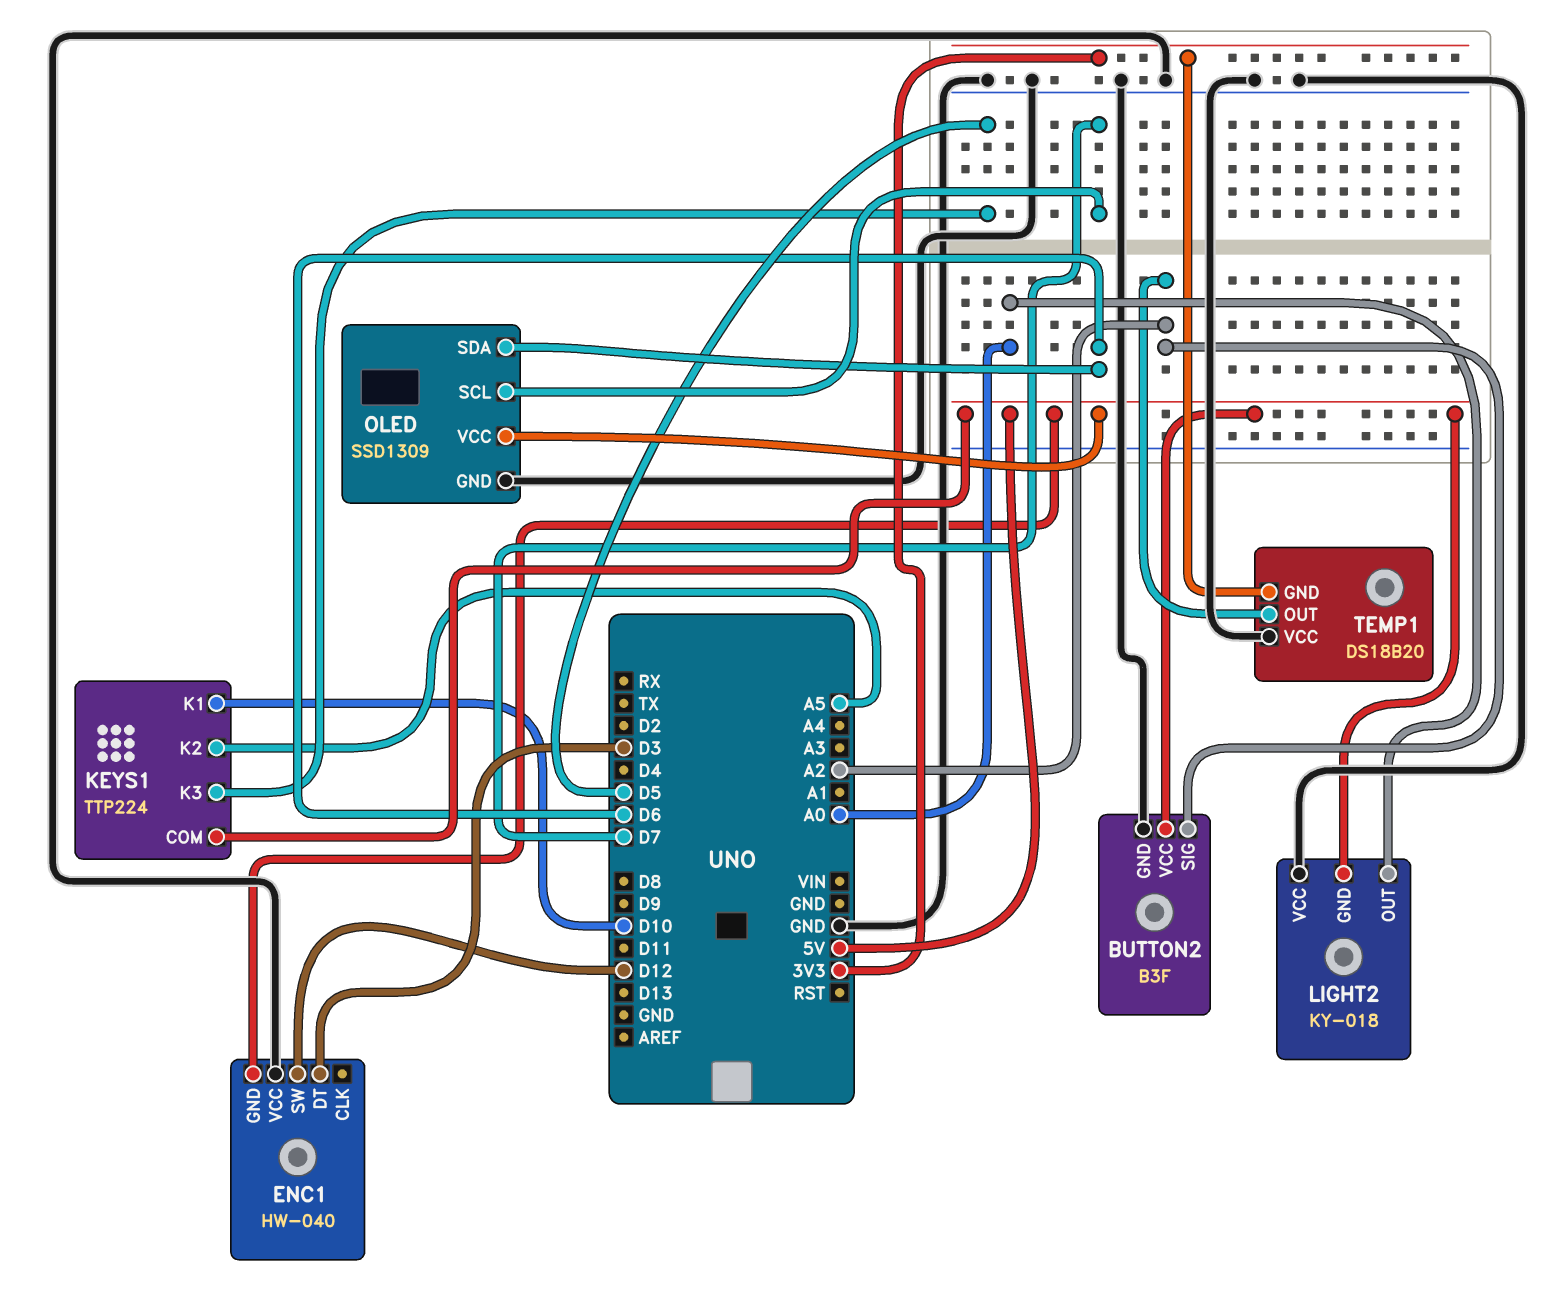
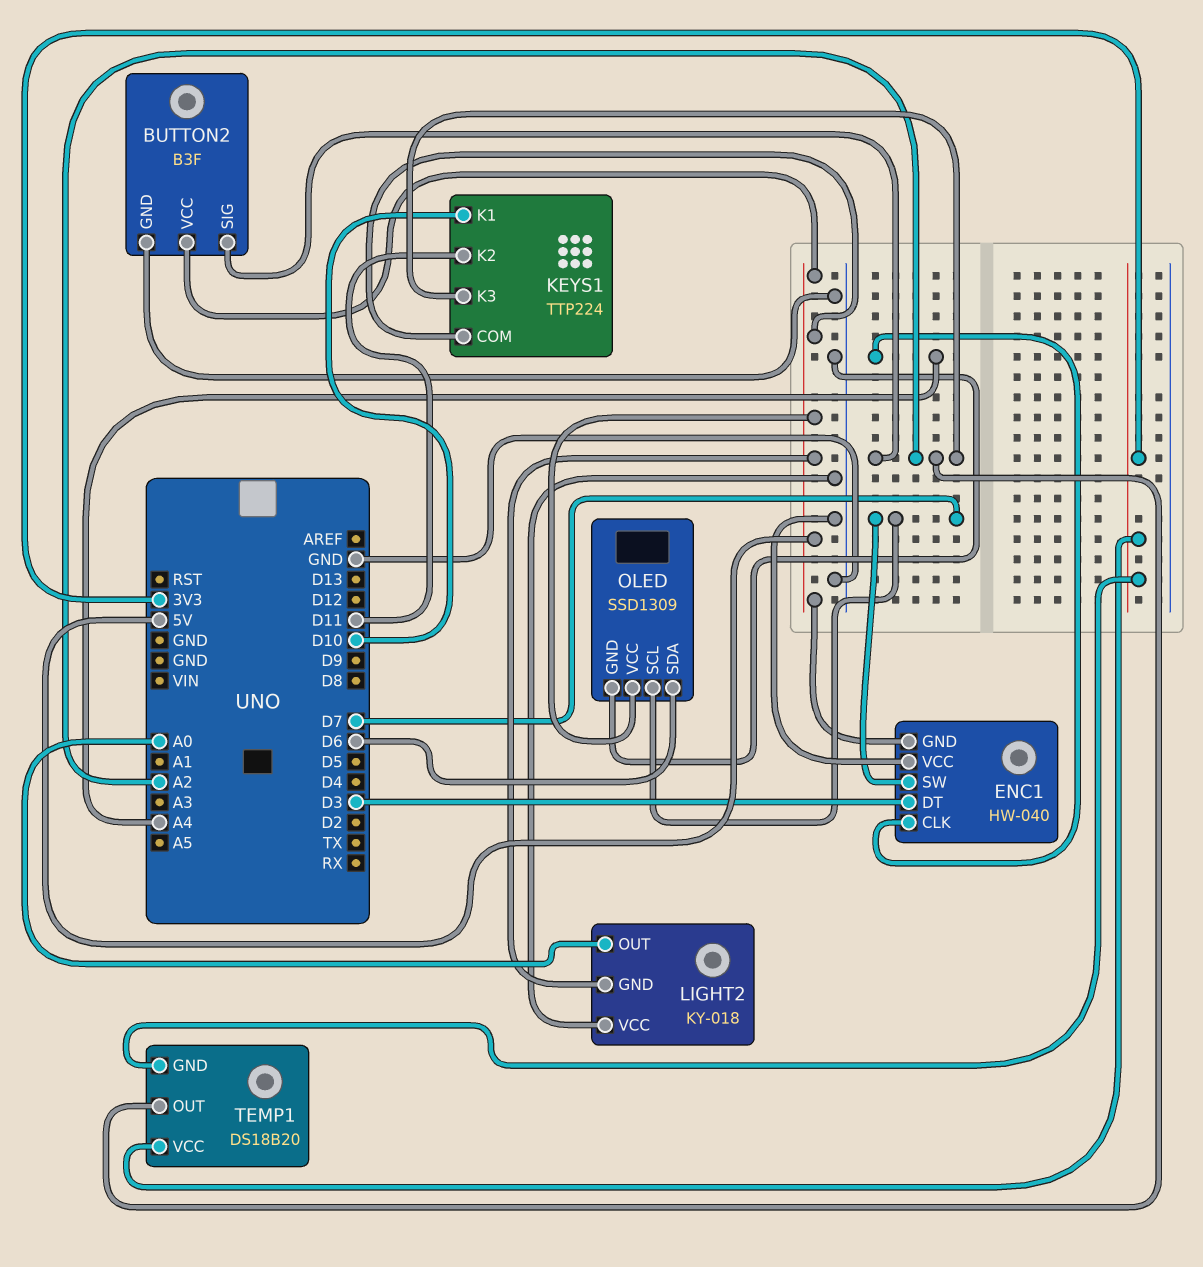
ENC1 pin CLK: none -> A4
ENC1 pin SW: D12 -> D7
KEYS1 pin K2: A5 -> D11
KEYS1 pin K3: D5 -> A2
TEMP1 pin VCC: GND -> 3V3

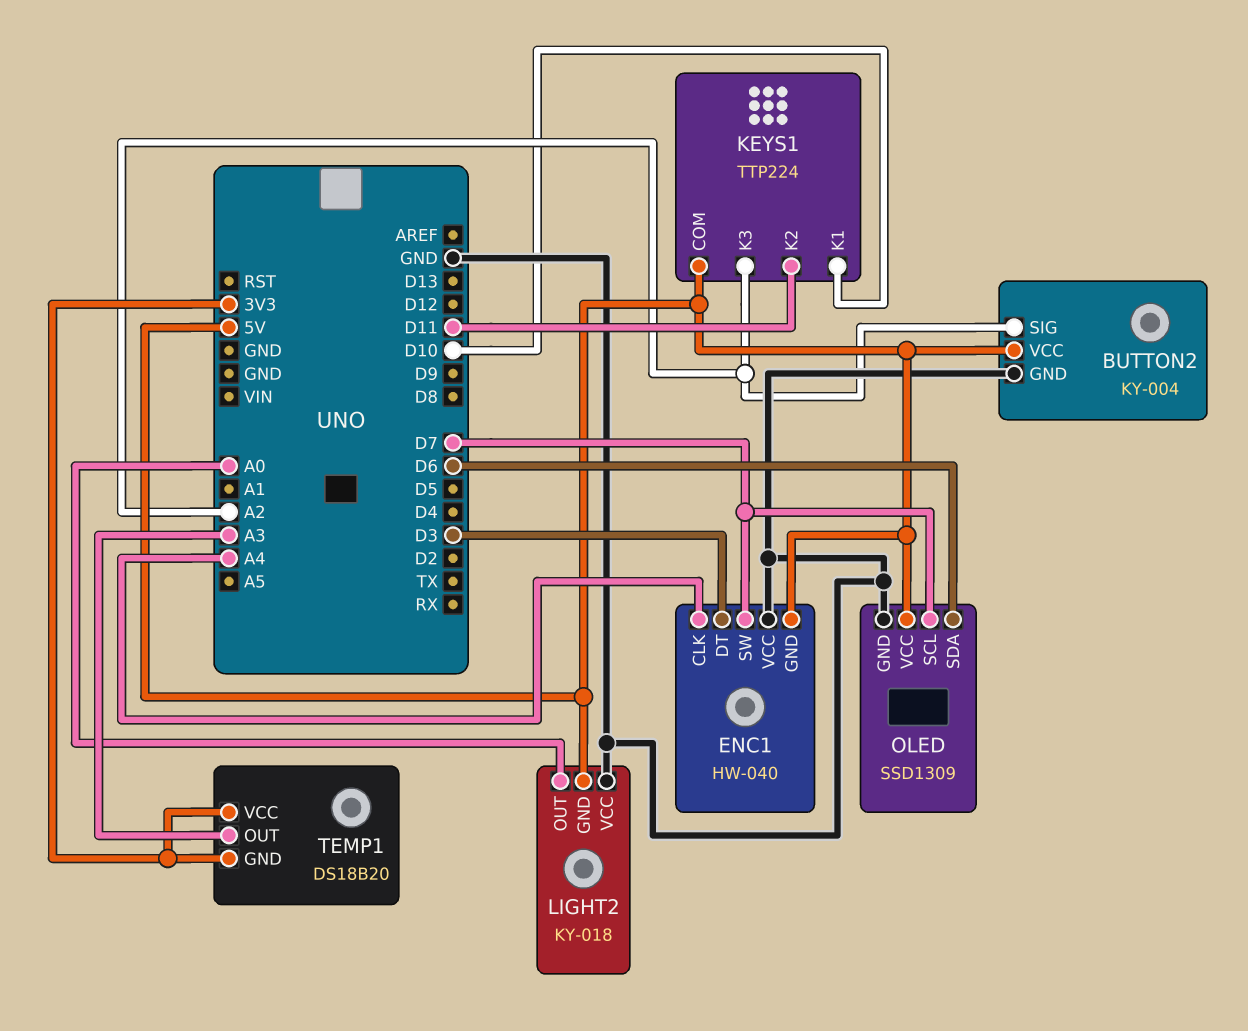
BUTTON2: B3F -> KY-004
TEMP1 pin OUT: A2 -> A3

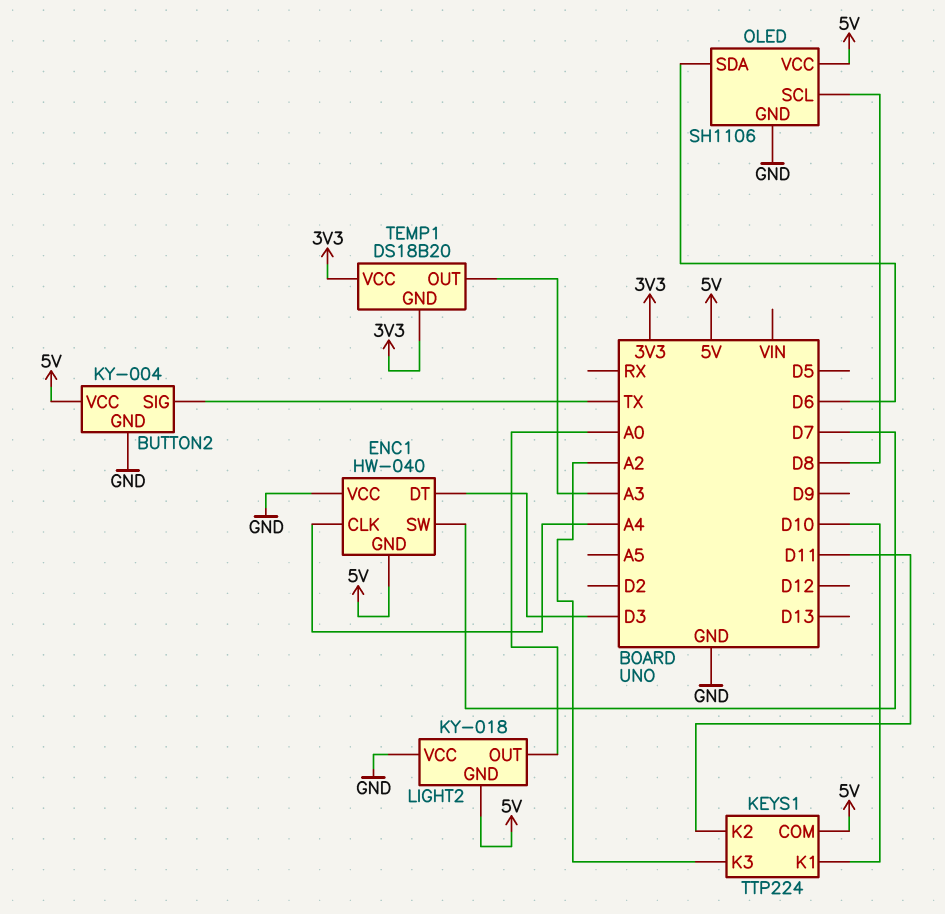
BUTTON2 pin SIG: A2 -> TX
OLED: SSD1309 -> SH1106
OLED pin SCL: D7 -> D8

